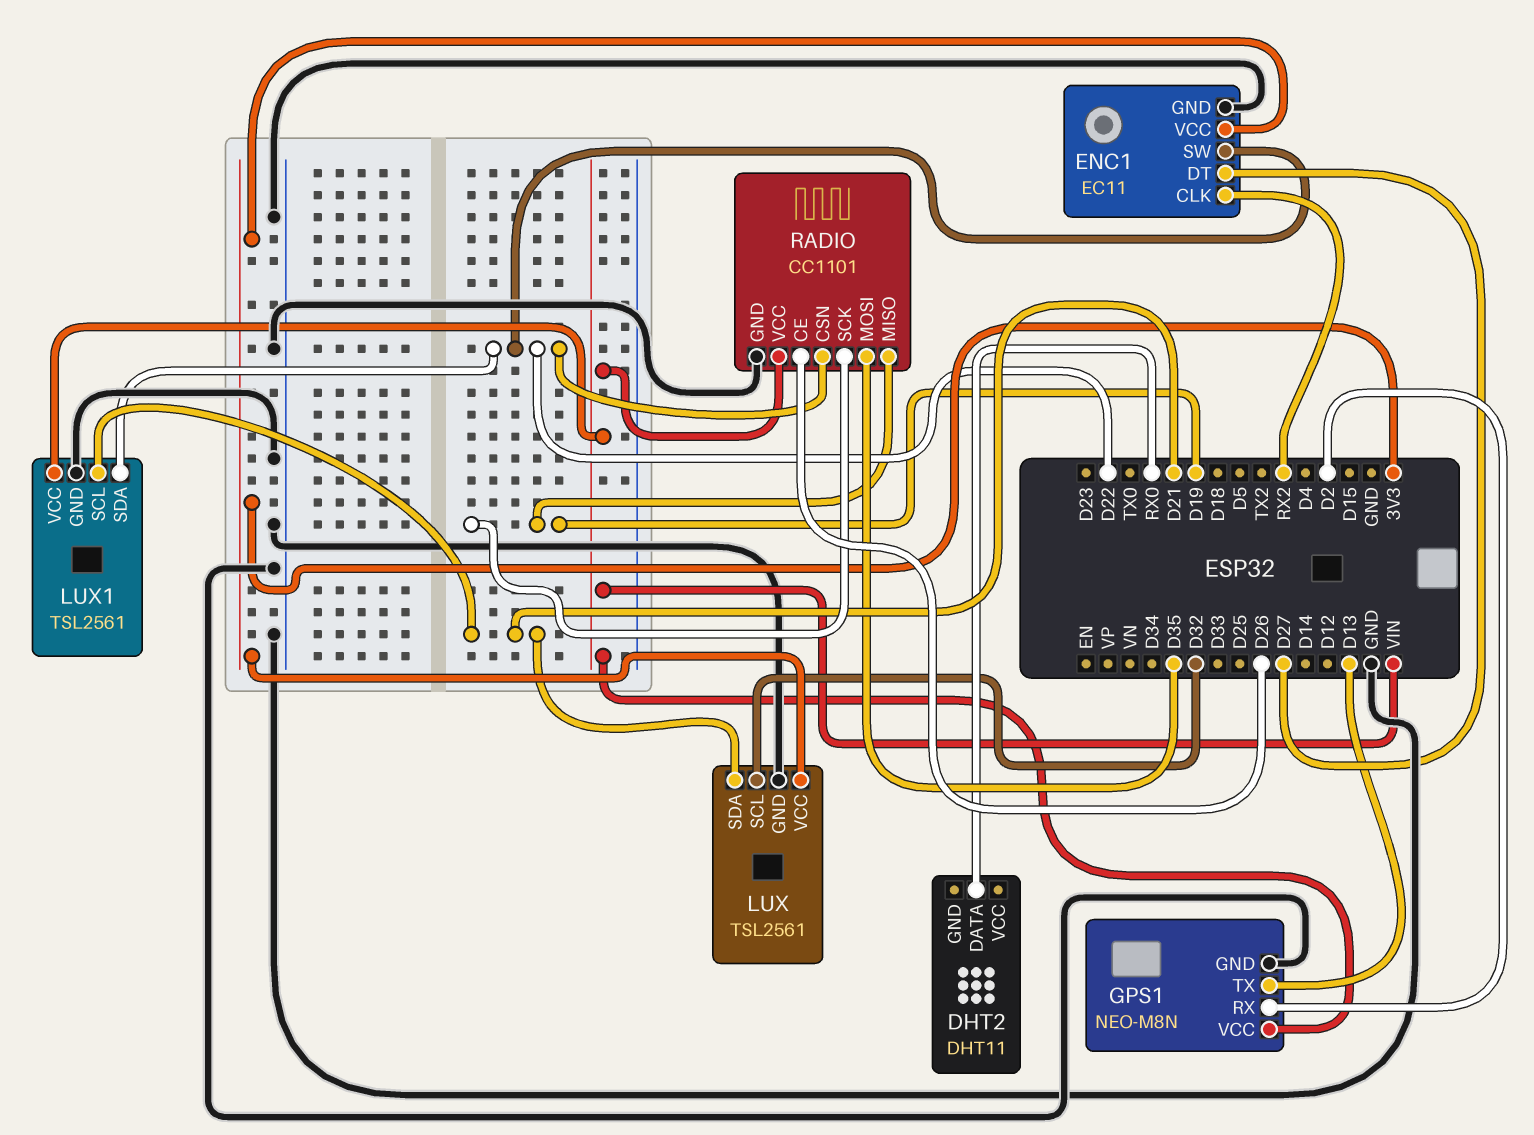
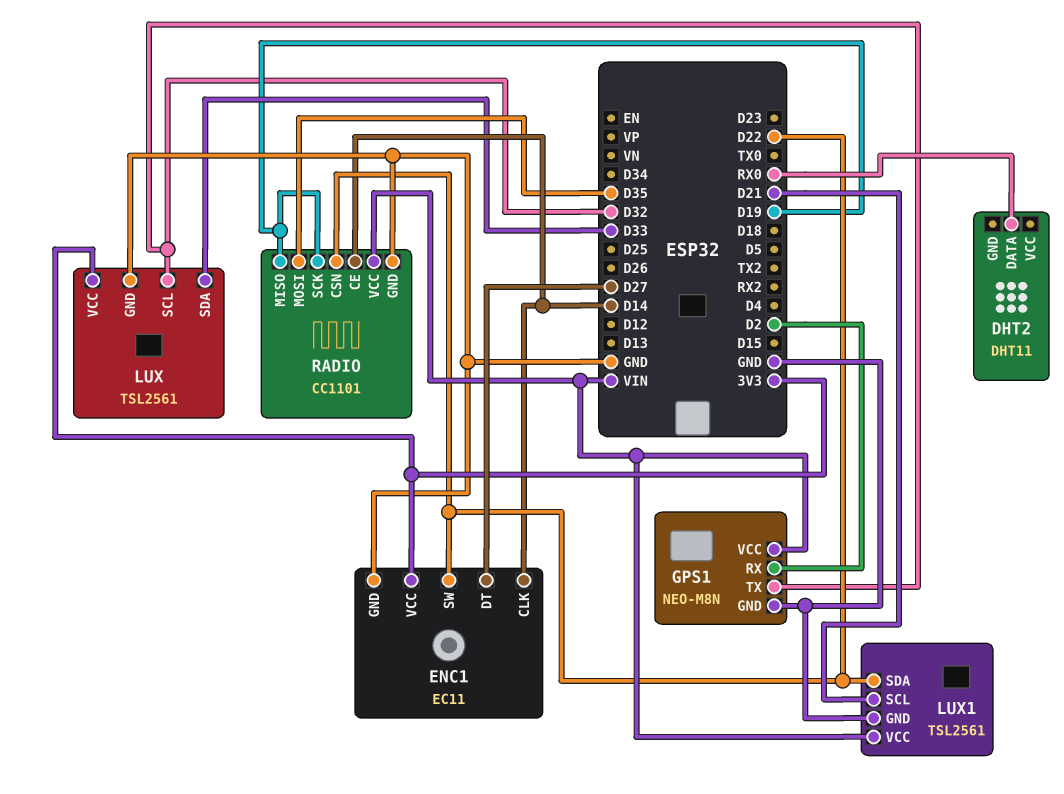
ENC1 pin CLK: RX2 -> D14
GPS1 pin TX: D13 -> D32
LUX pin SDA: D21 -> D33
RADIO pin CE: D26 -> D14

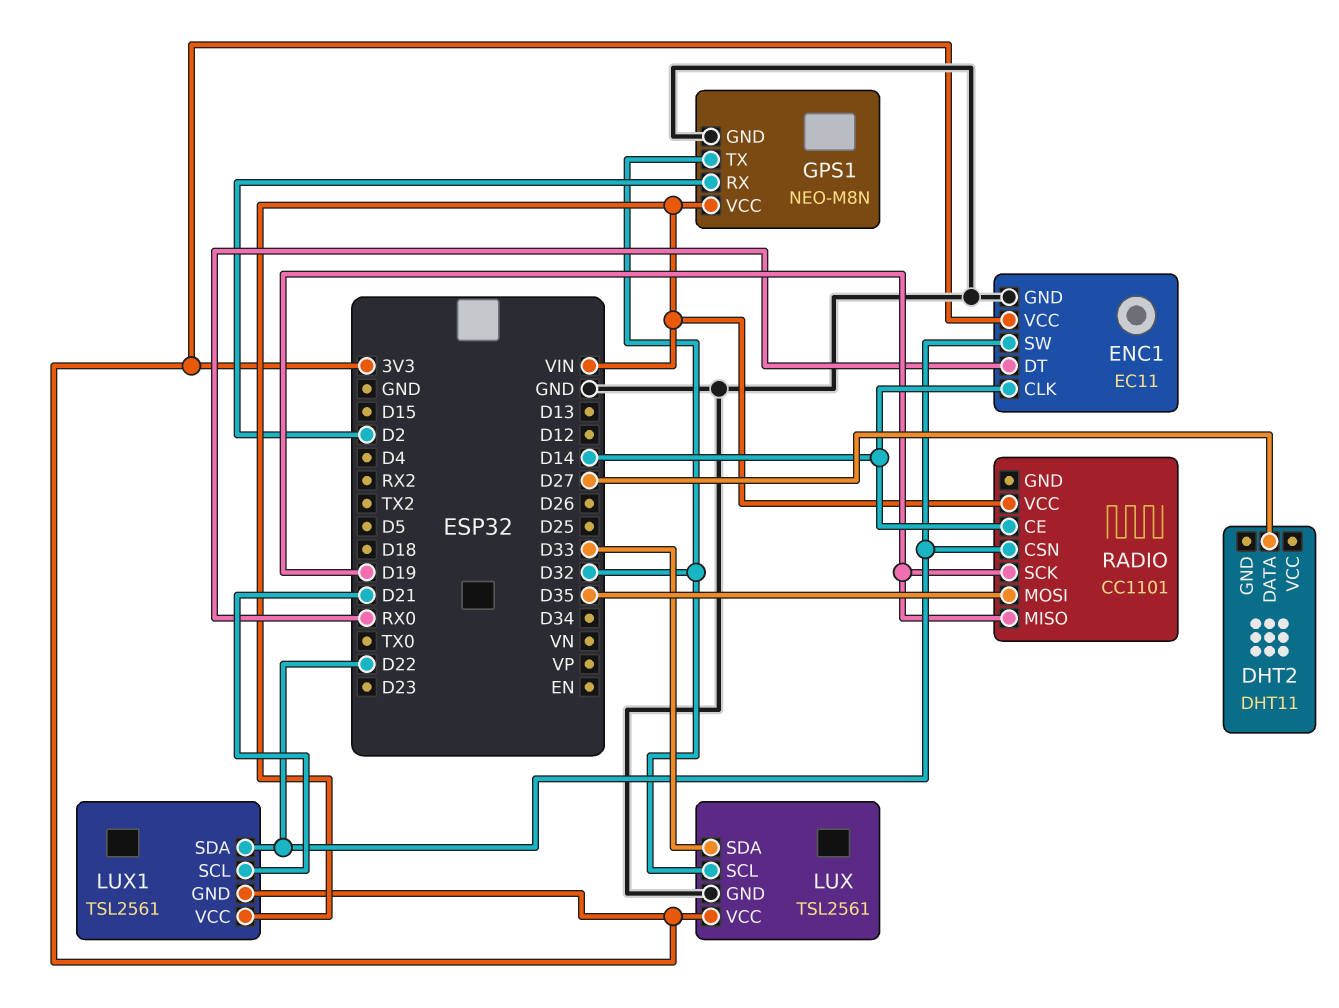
DHT2 pin DATA: RX0 -> D27
ENC1 pin DT: D27 -> RX0
LUX1 pin GND: GND -> 3V3
RADIO pin GND: GND -> none

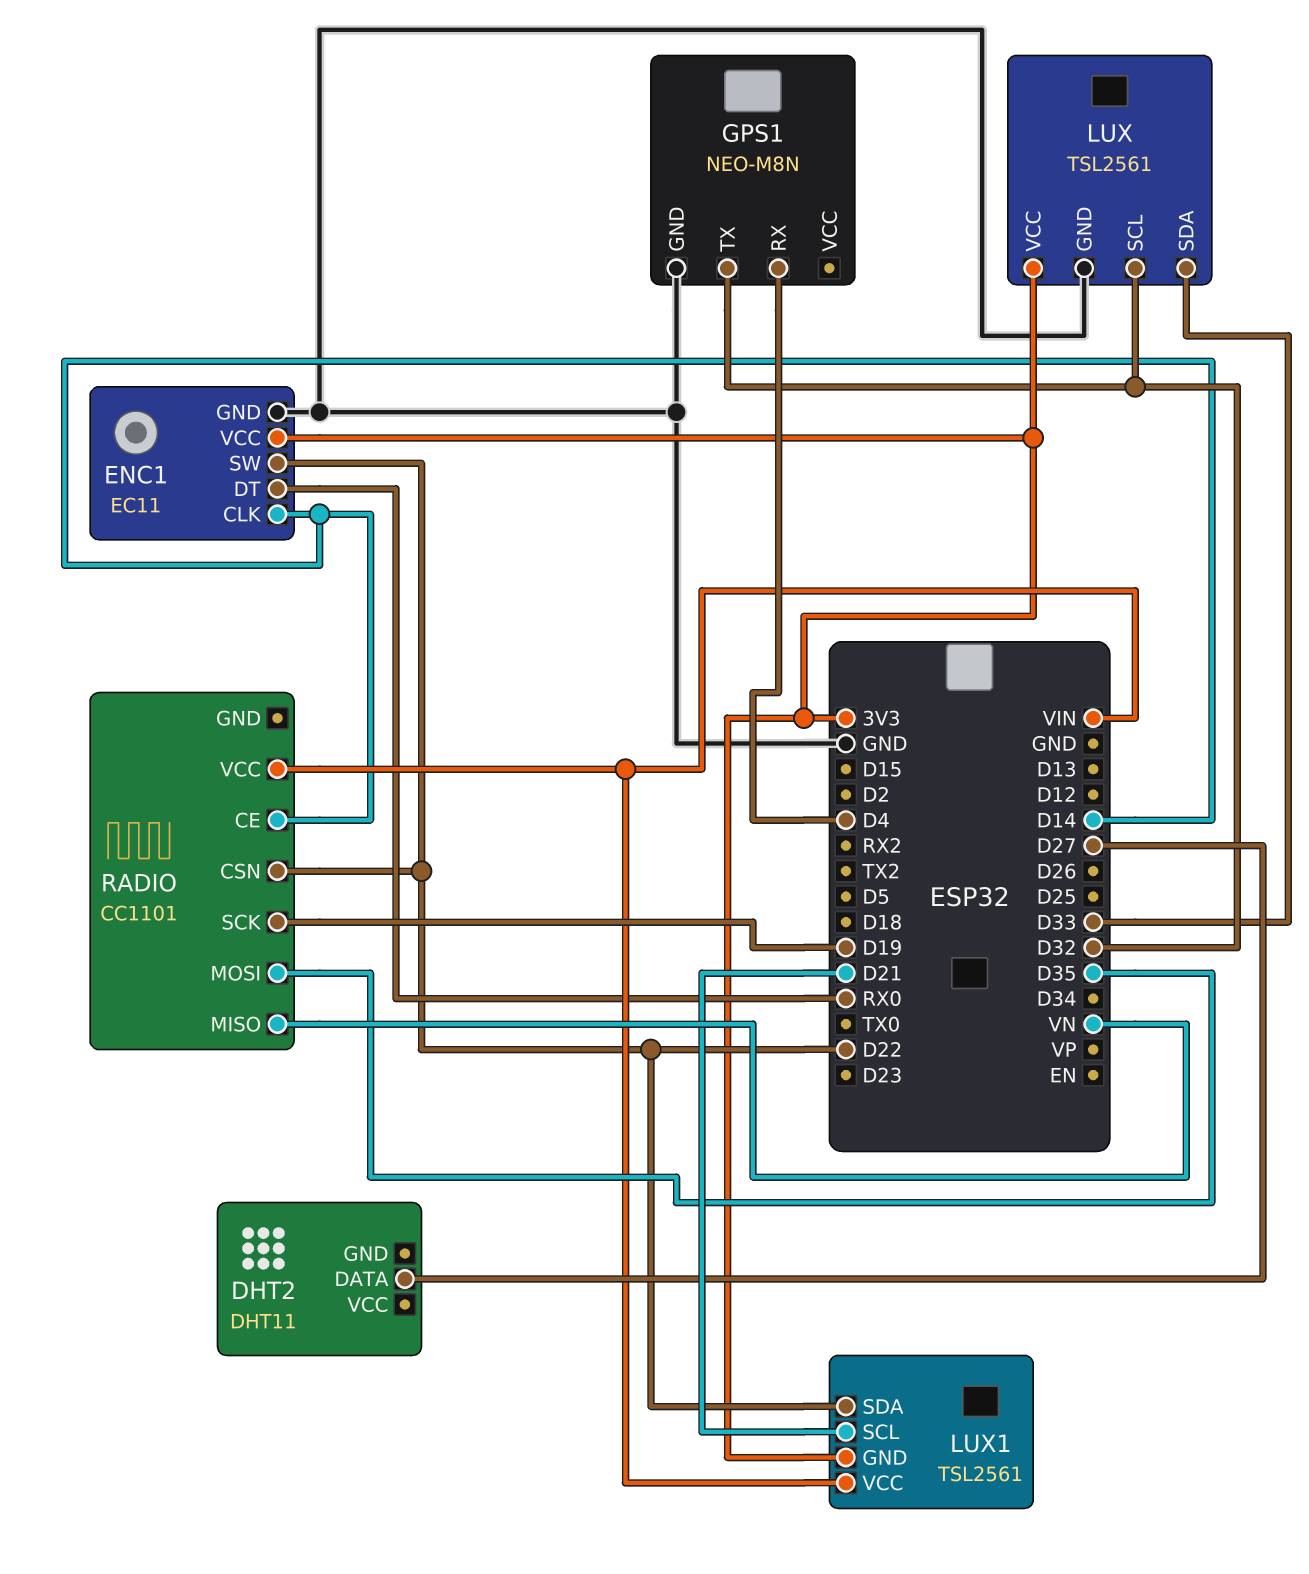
GPS1 pin RX: D2 -> D4
GPS1 pin VCC: VIN -> none
RADIO pin MISO: D19 -> VN

